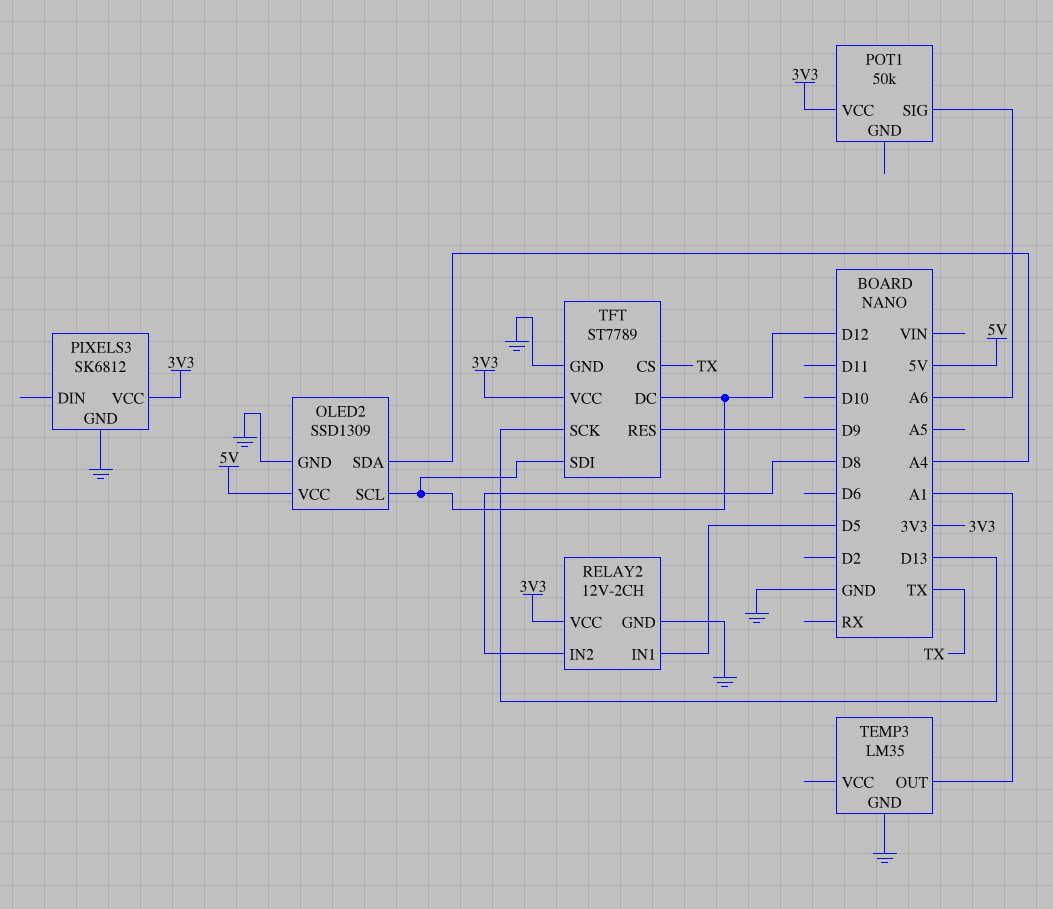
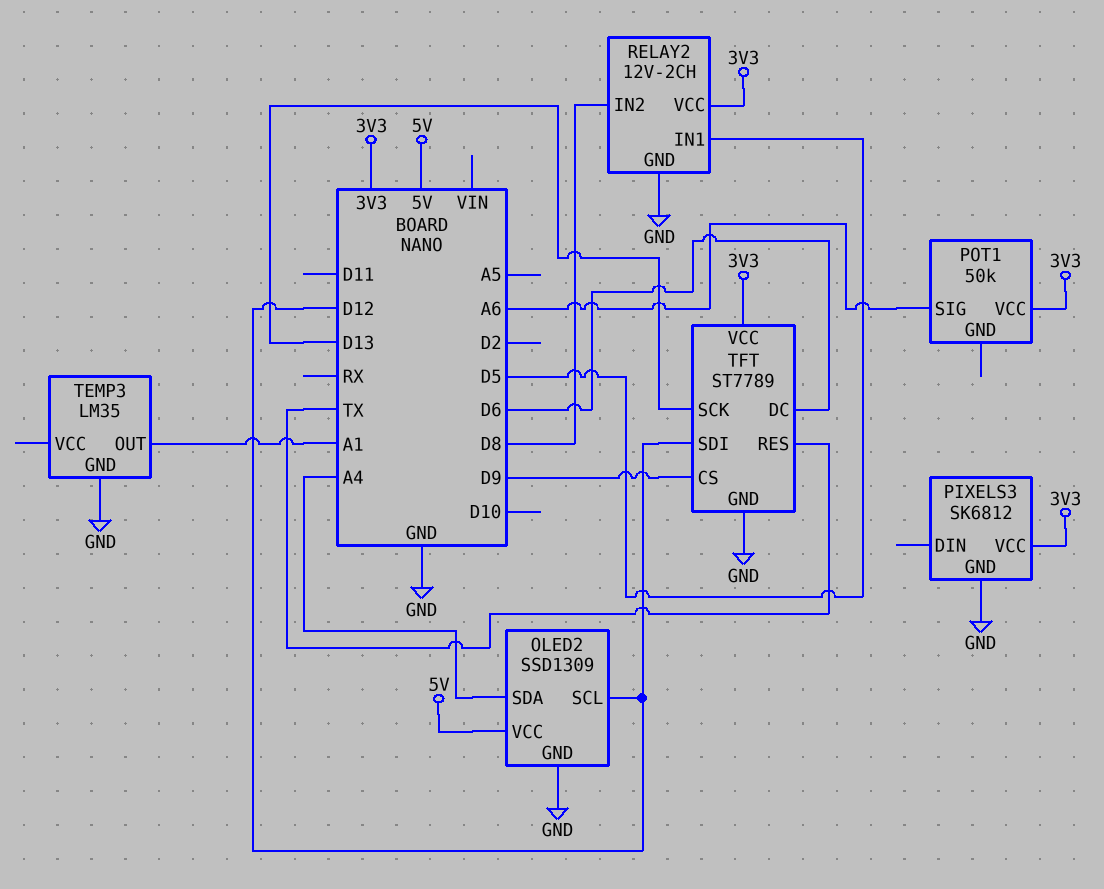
TFT pin CS: TX -> D9
TFT pin DC: D12 -> D6
TFT pin RES: D9 -> TX

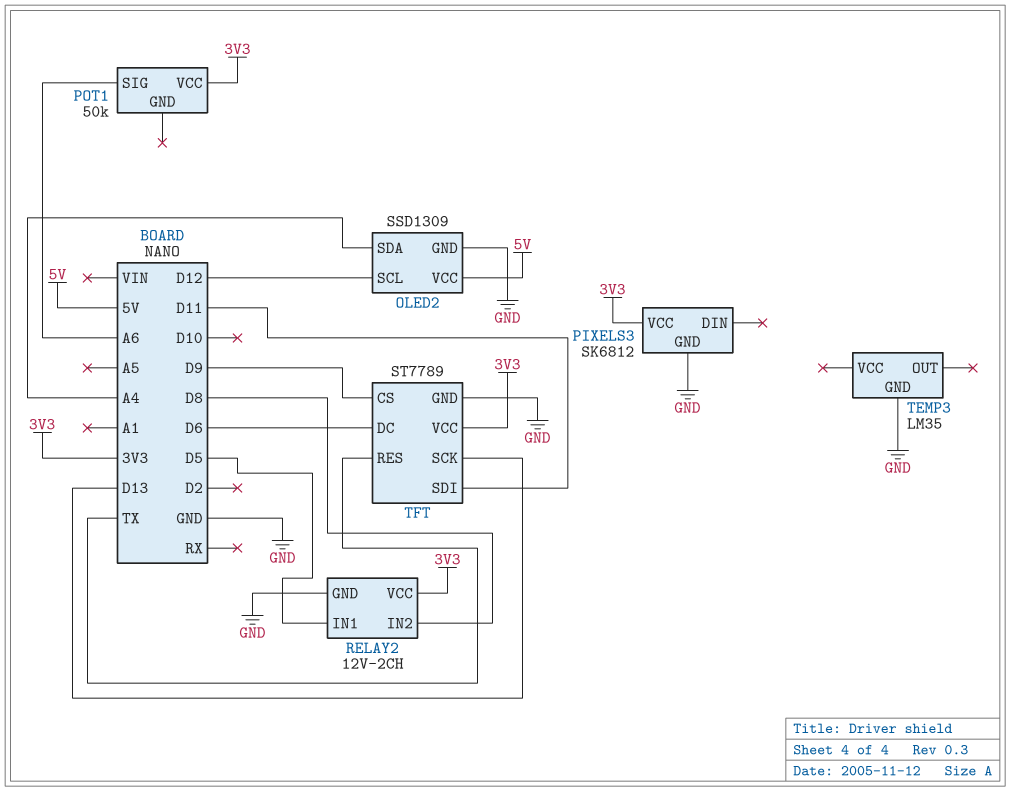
TEMP3 pin OUT: A1 -> none
TFT pin SDI: D12 -> D11

